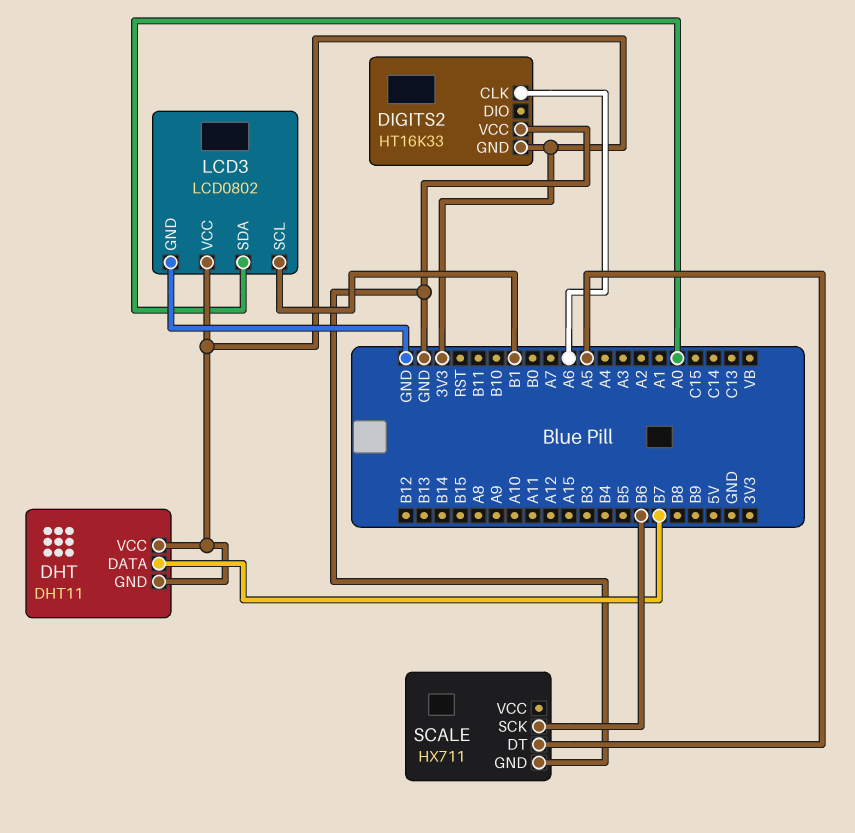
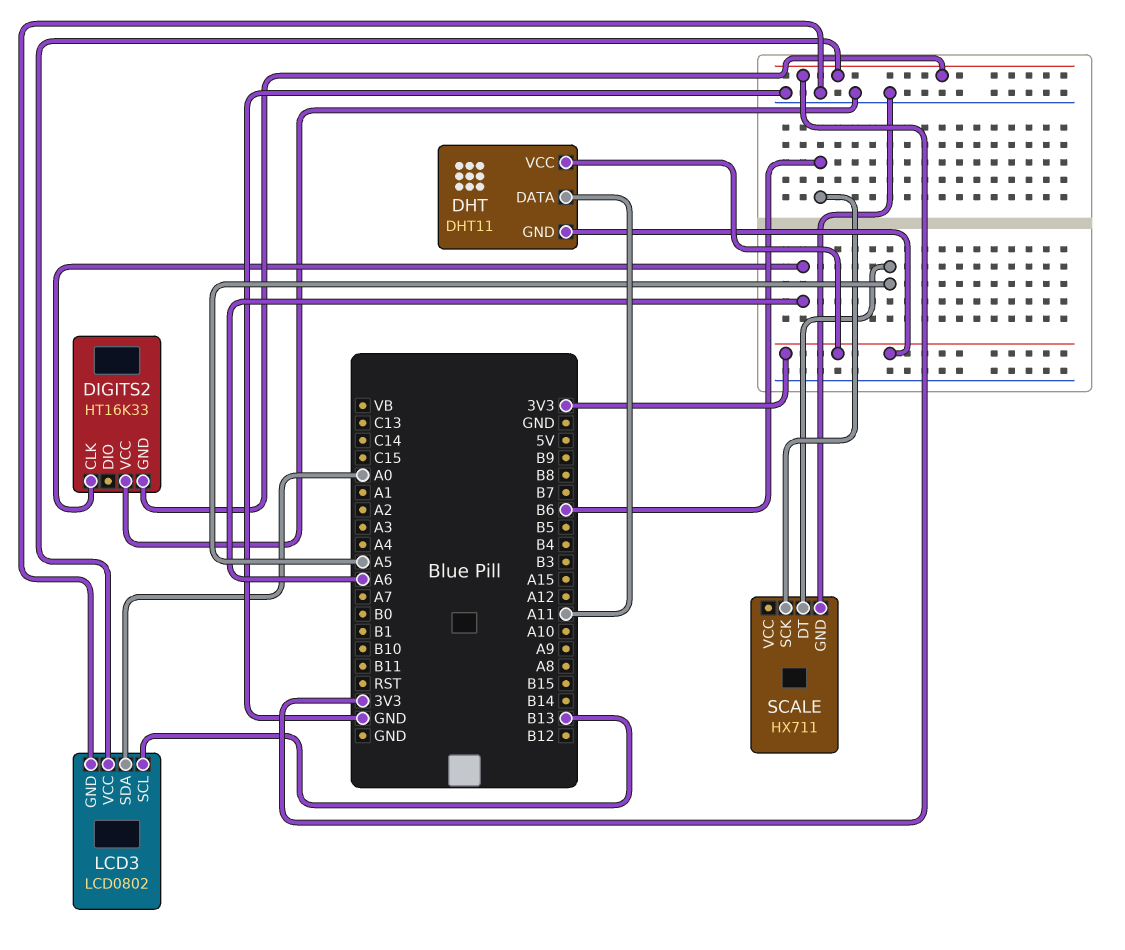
DHT pin DATA: B7 -> A11
LCD3 pin SCL: B1 -> B13

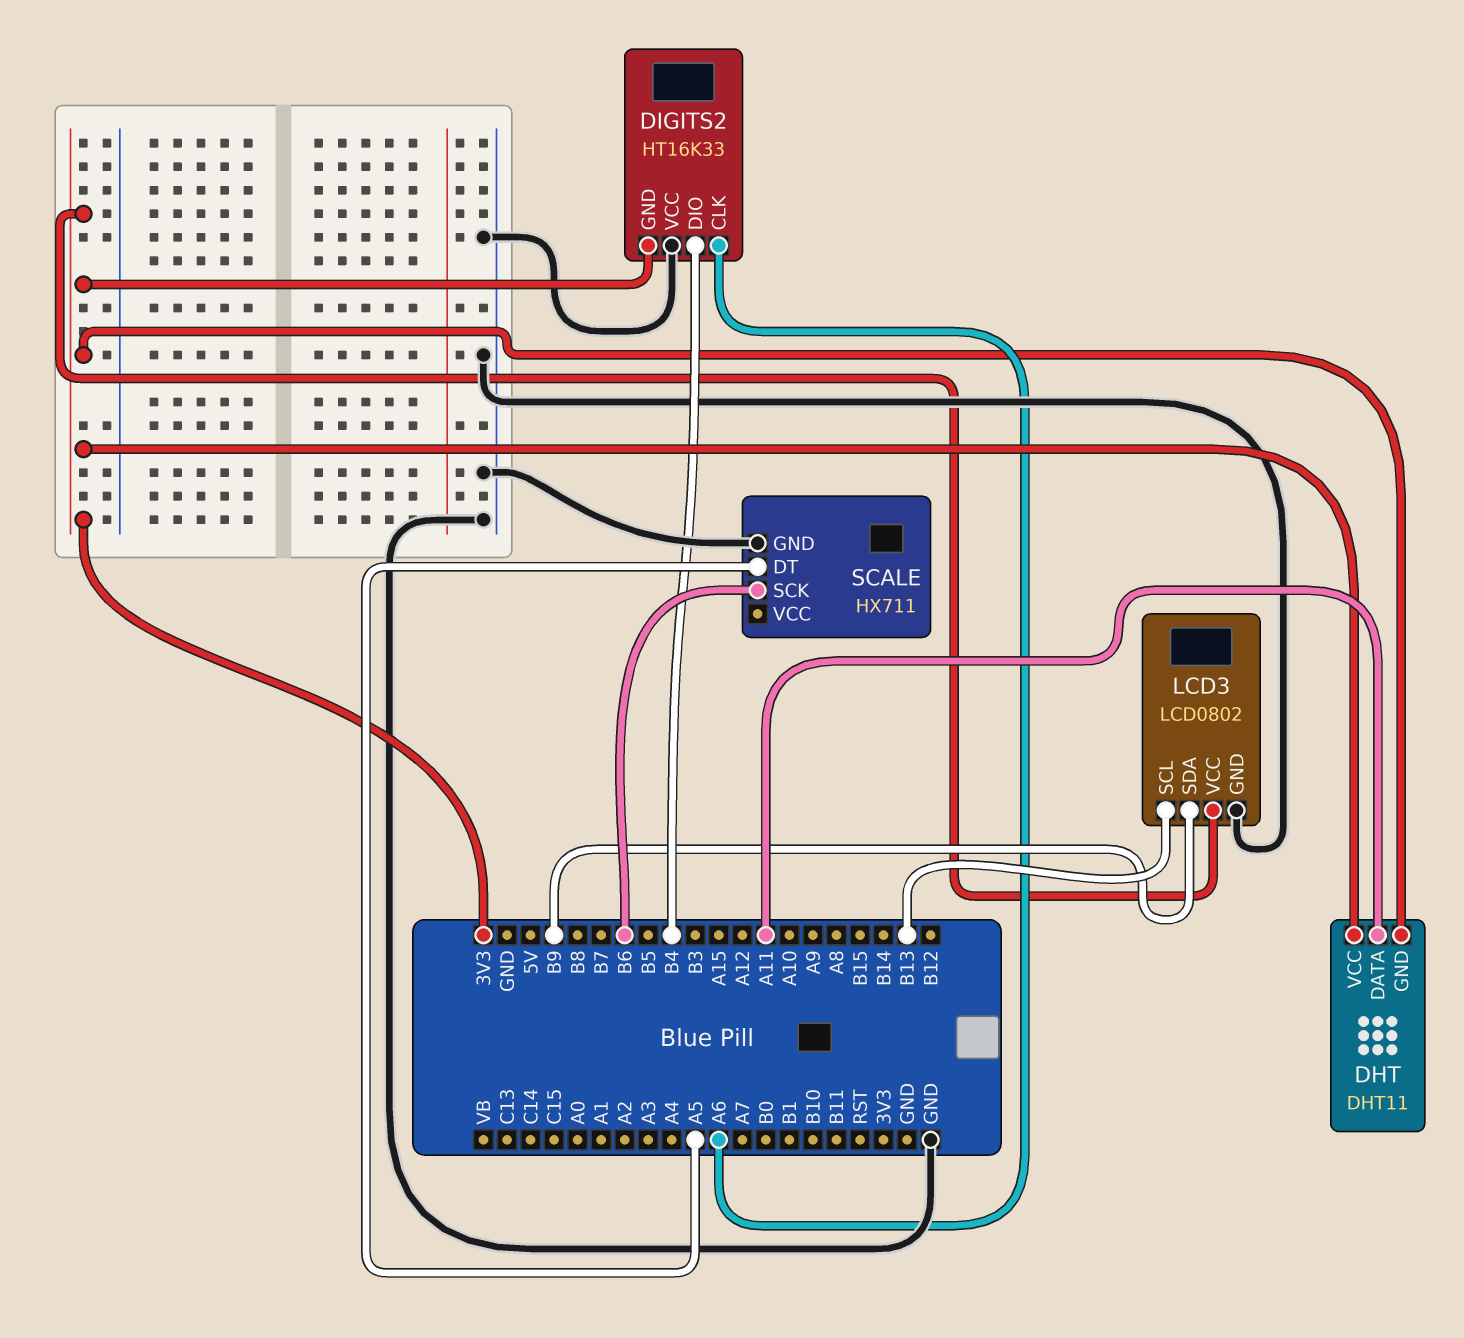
DIGITS2 pin DIO: none -> B4
LCD3 pin SDA: A0 -> B9

